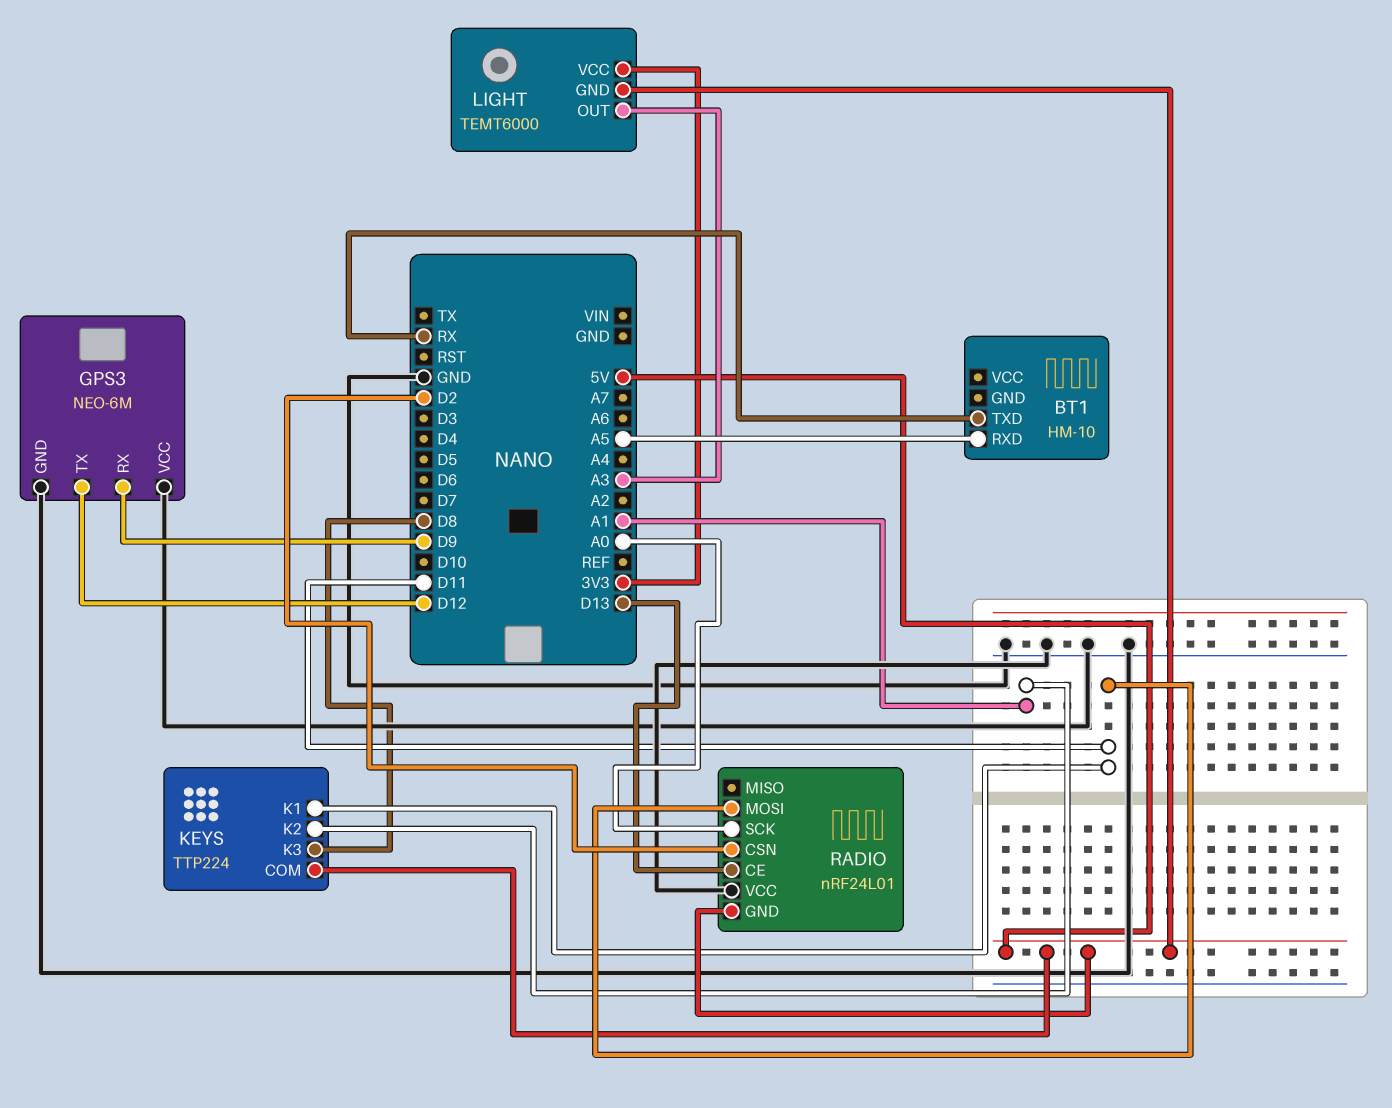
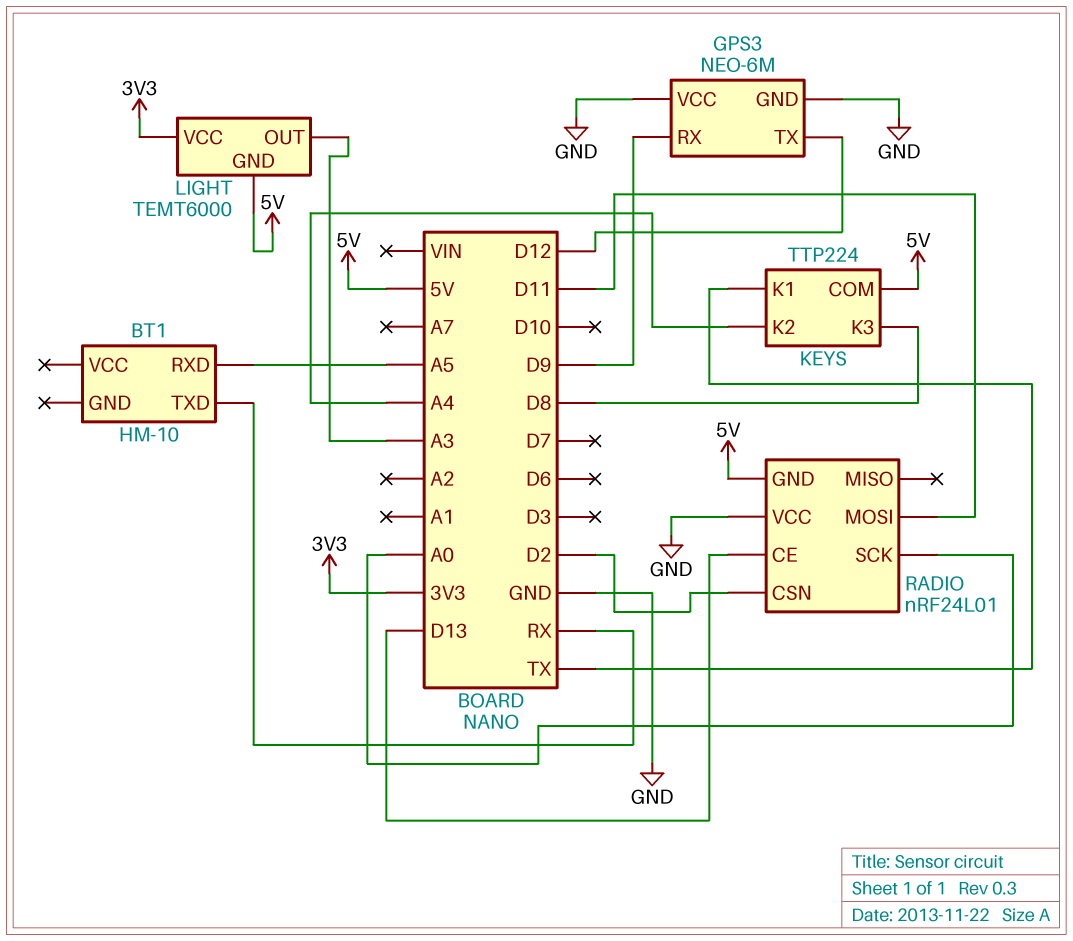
KEYS pin K1: D11 -> TX
KEYS pin K2: A1 -> A4

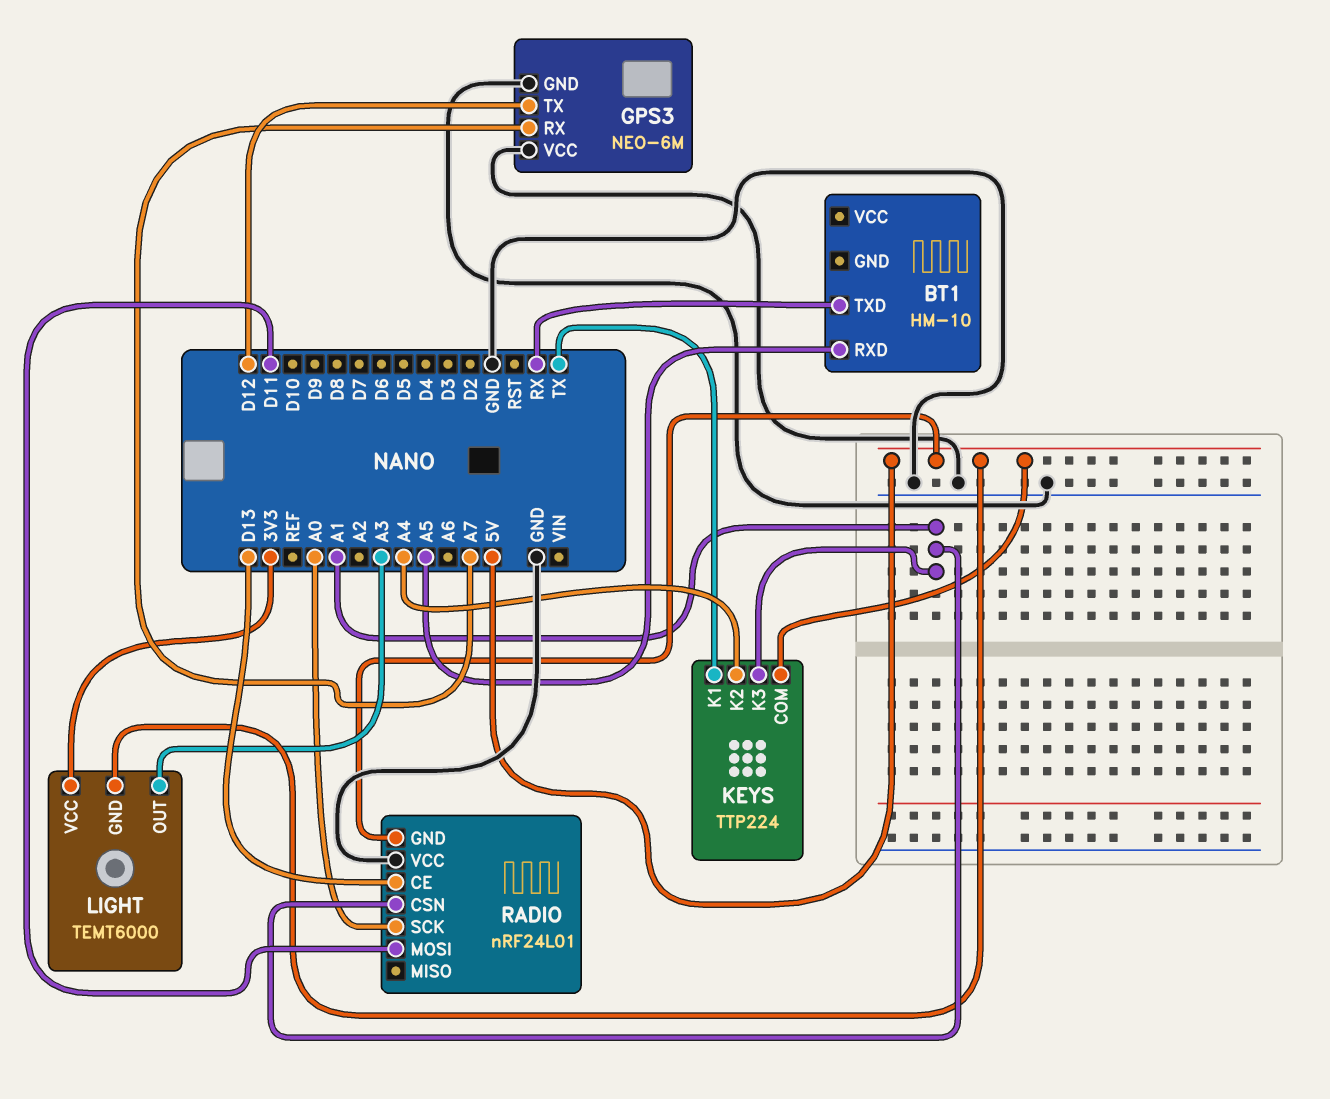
GPS3 pin RX: D9 -> A7
KEYS pin K3: D8 -> A1
RADIO pin CSN: D2 -> A1

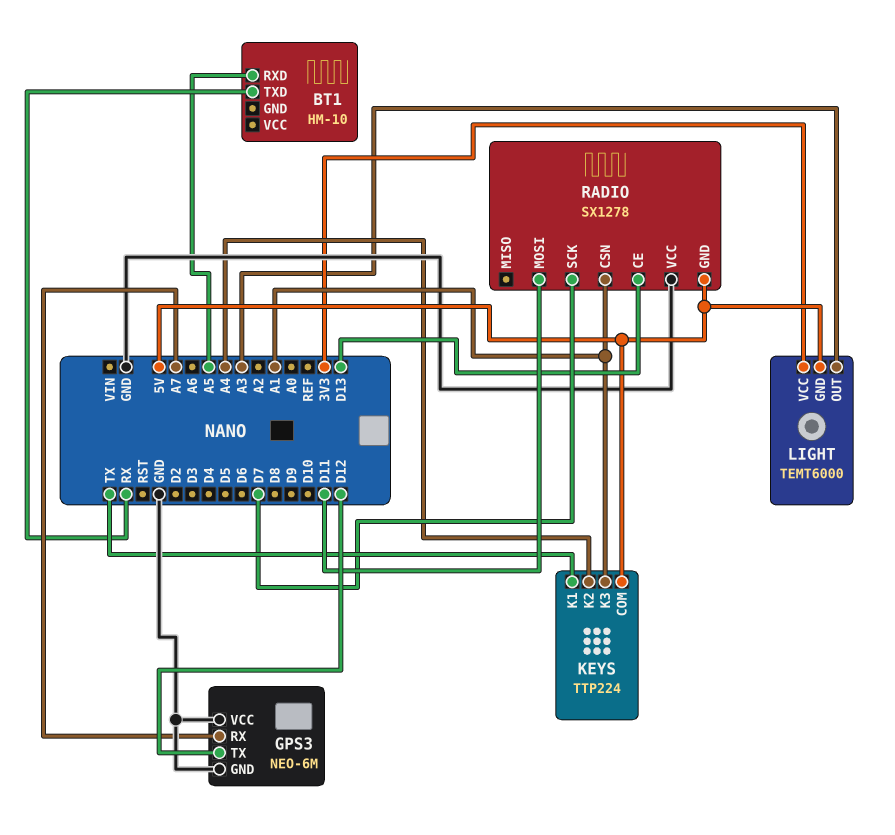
RADIO: nRF24L01 -> SX1278
RADIO pin SCK: A0 -> D7

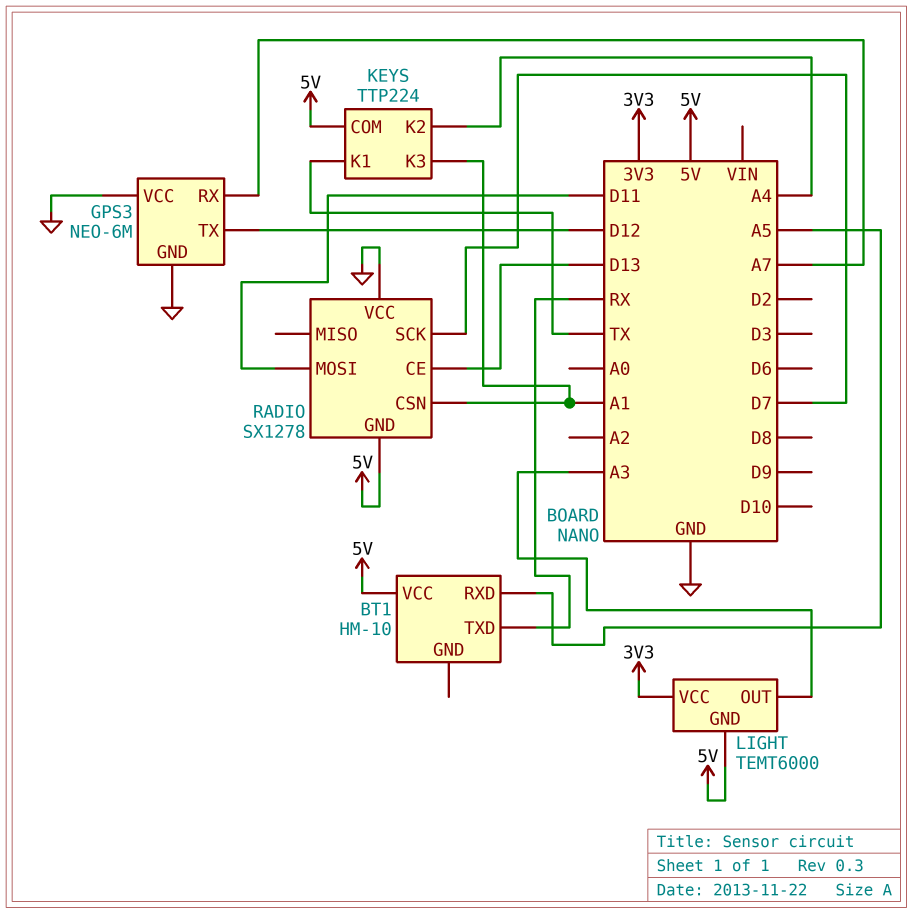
BT1 pin VCC: none -> 5V

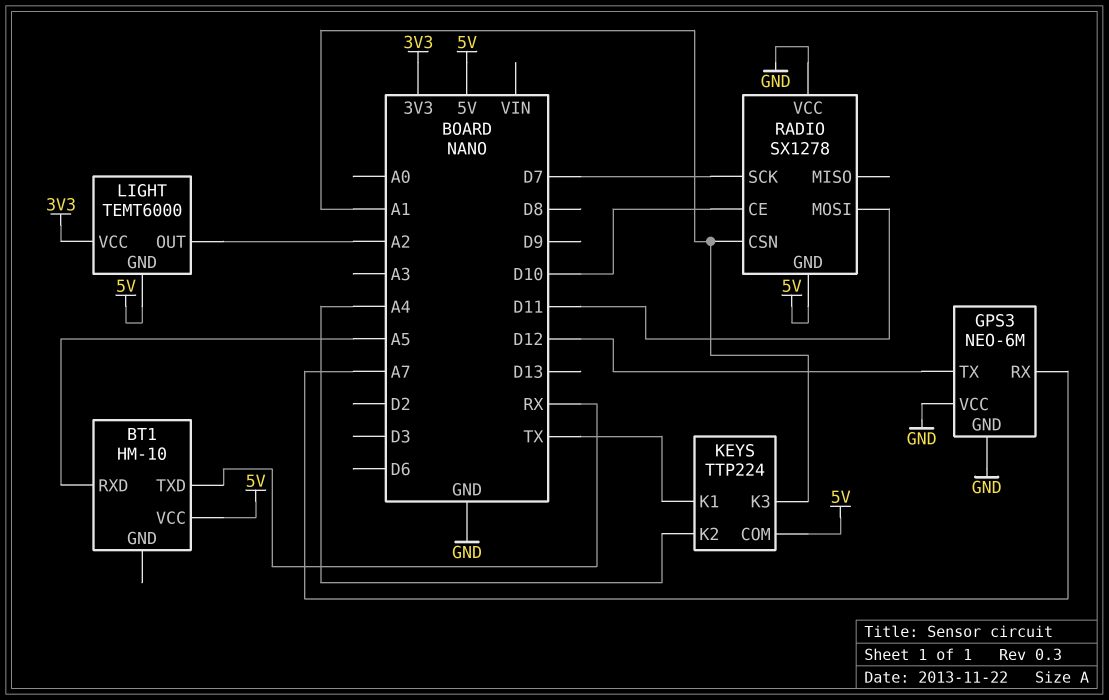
LIGHT pin OUT: A3 -> A2
RADIO pin CE: D13 -> D10

